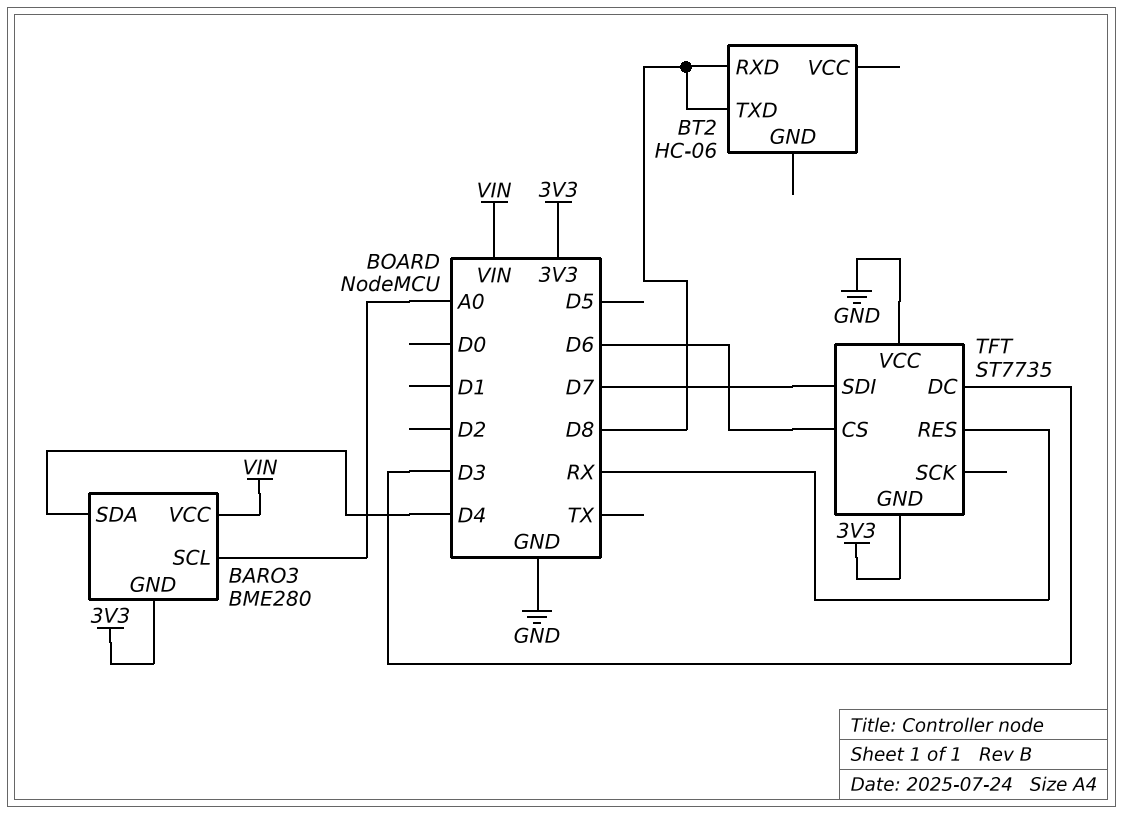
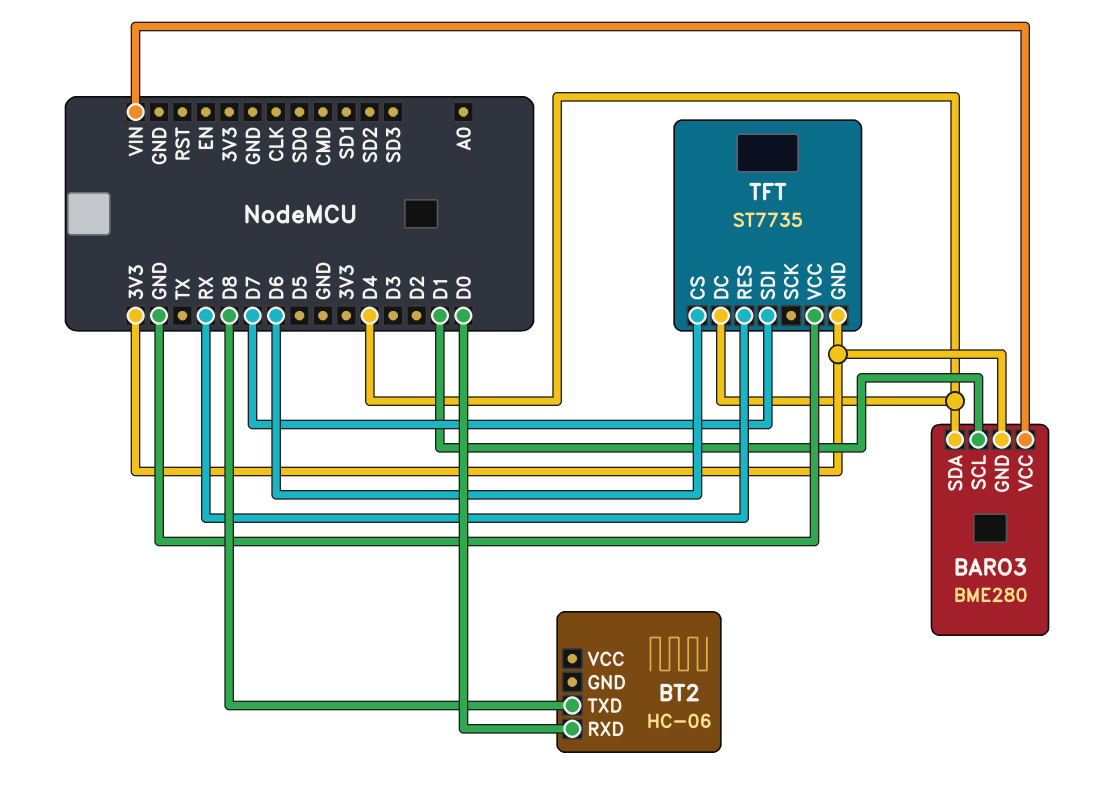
BARO3 pin SCL: A0 -> D1
BT2 pin RXD: D8 -> D0
TFT pin DC: D3 -> D4

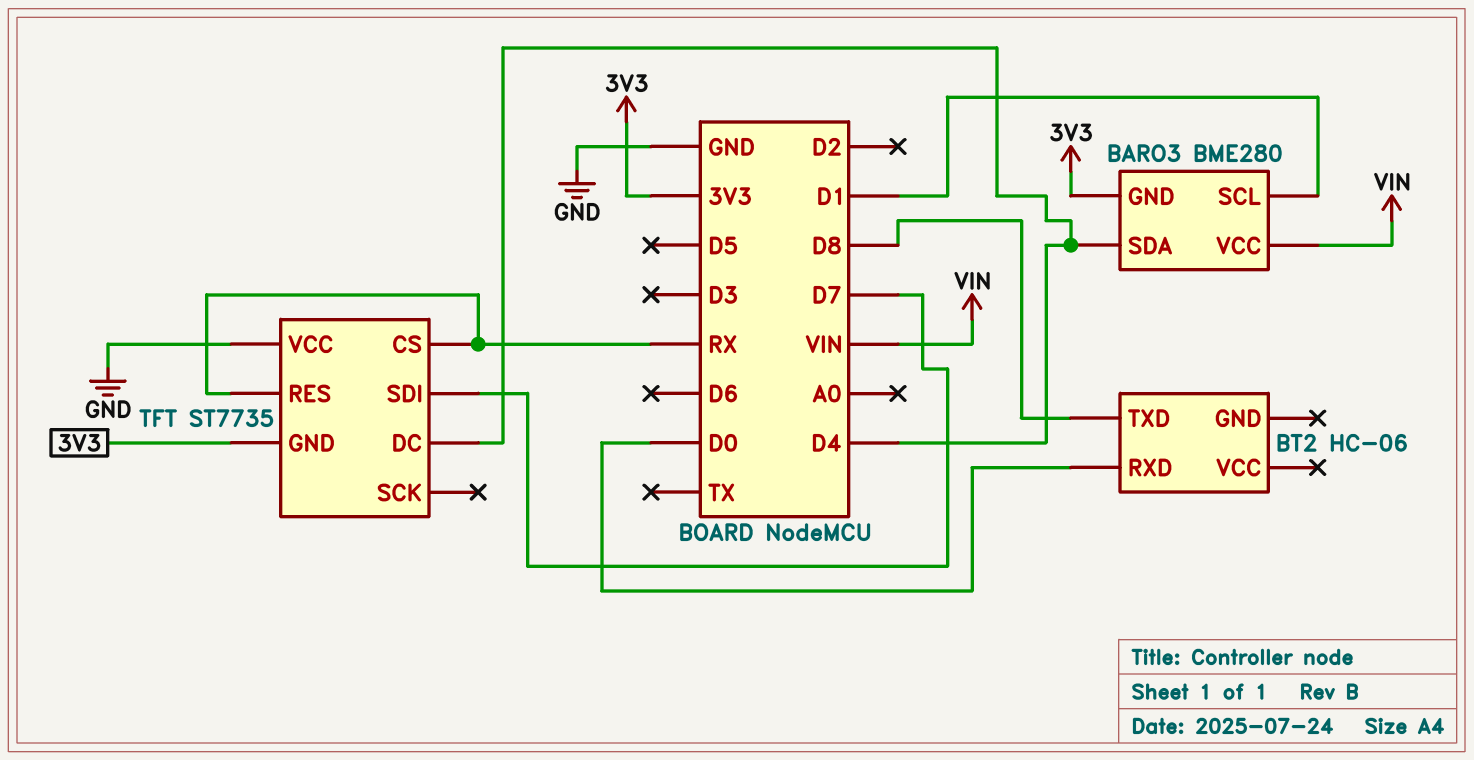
TFT pin CS: D6 -> RX

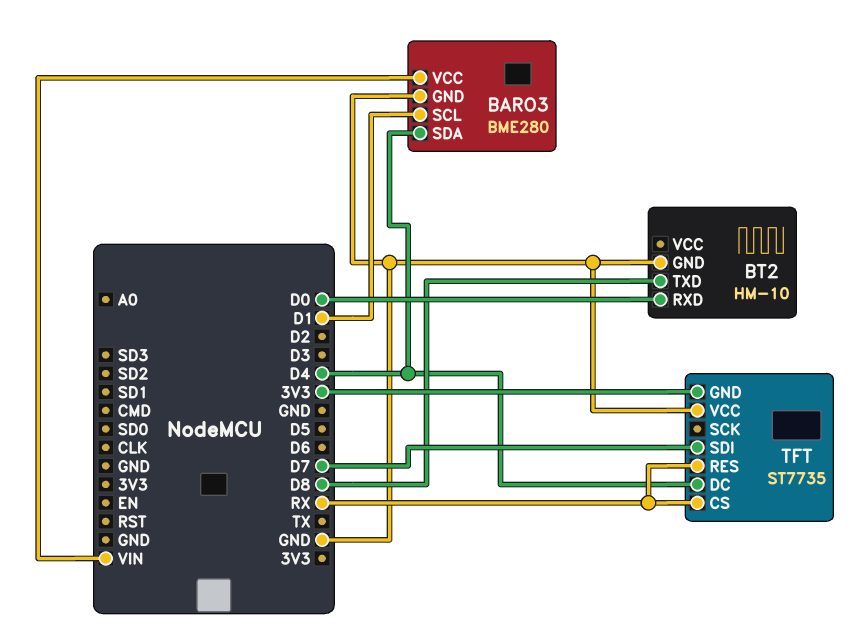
BARO3 pin GND: 3V3 -> GND
BT2: HC-06 -> HM-10
BT2 pin GND: none -> GND

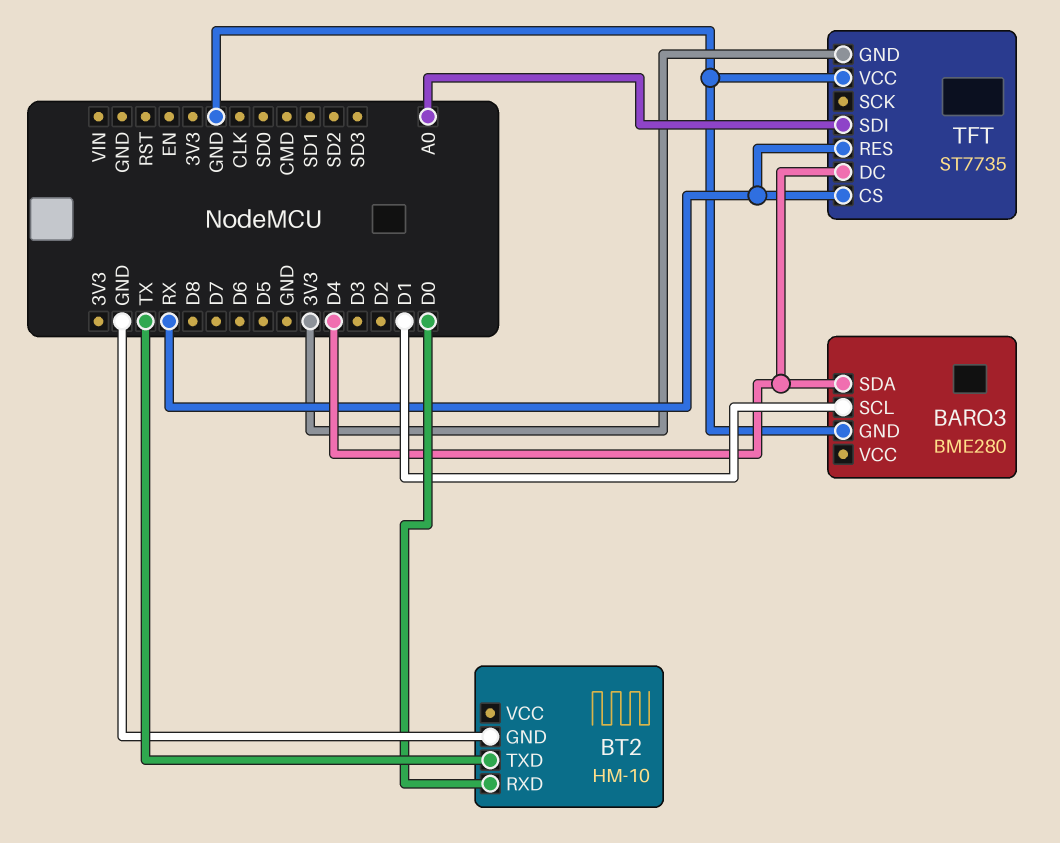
BARO3 pin VCC: VIN -> none
BT2 pin TXD: D8 -> TX
TFT pin SDI: D7 -> A0

